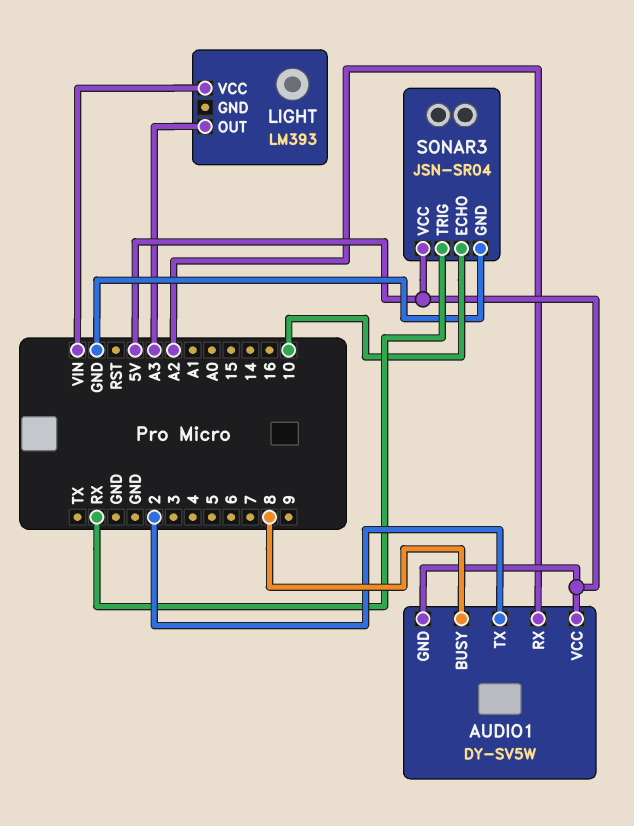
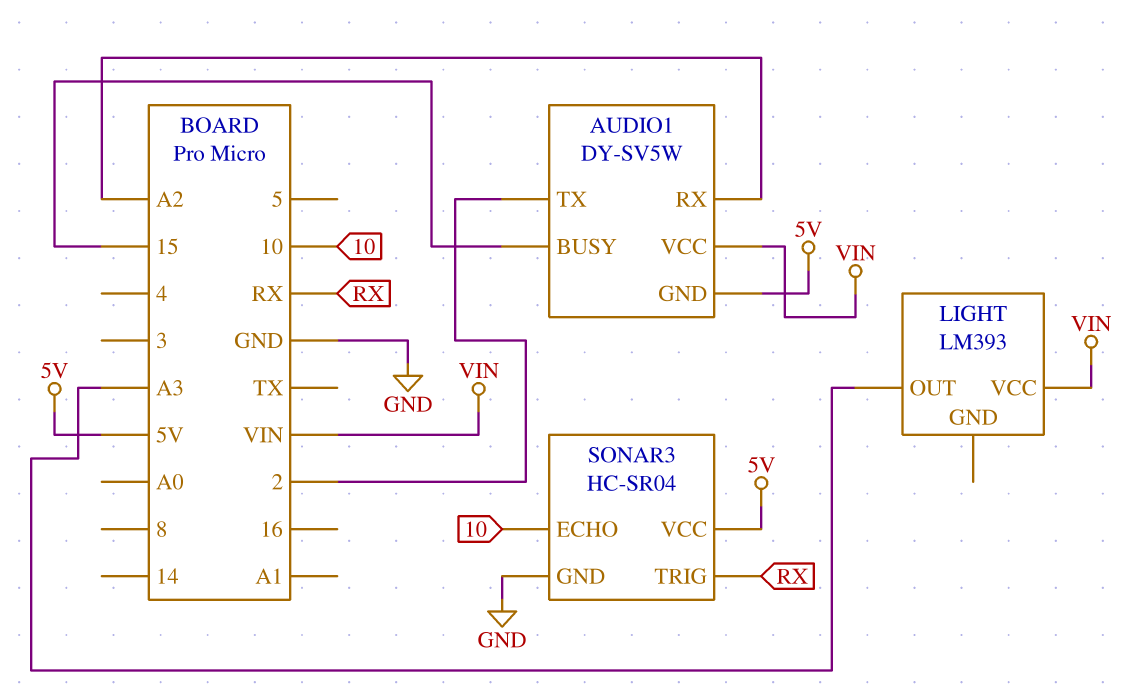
AUDIO1 pin BUSY: 8 -> 15
AUDIO1 pin VCC: 5V -> VIN
SONAR3: JSN-SR04 -> HC-SR04

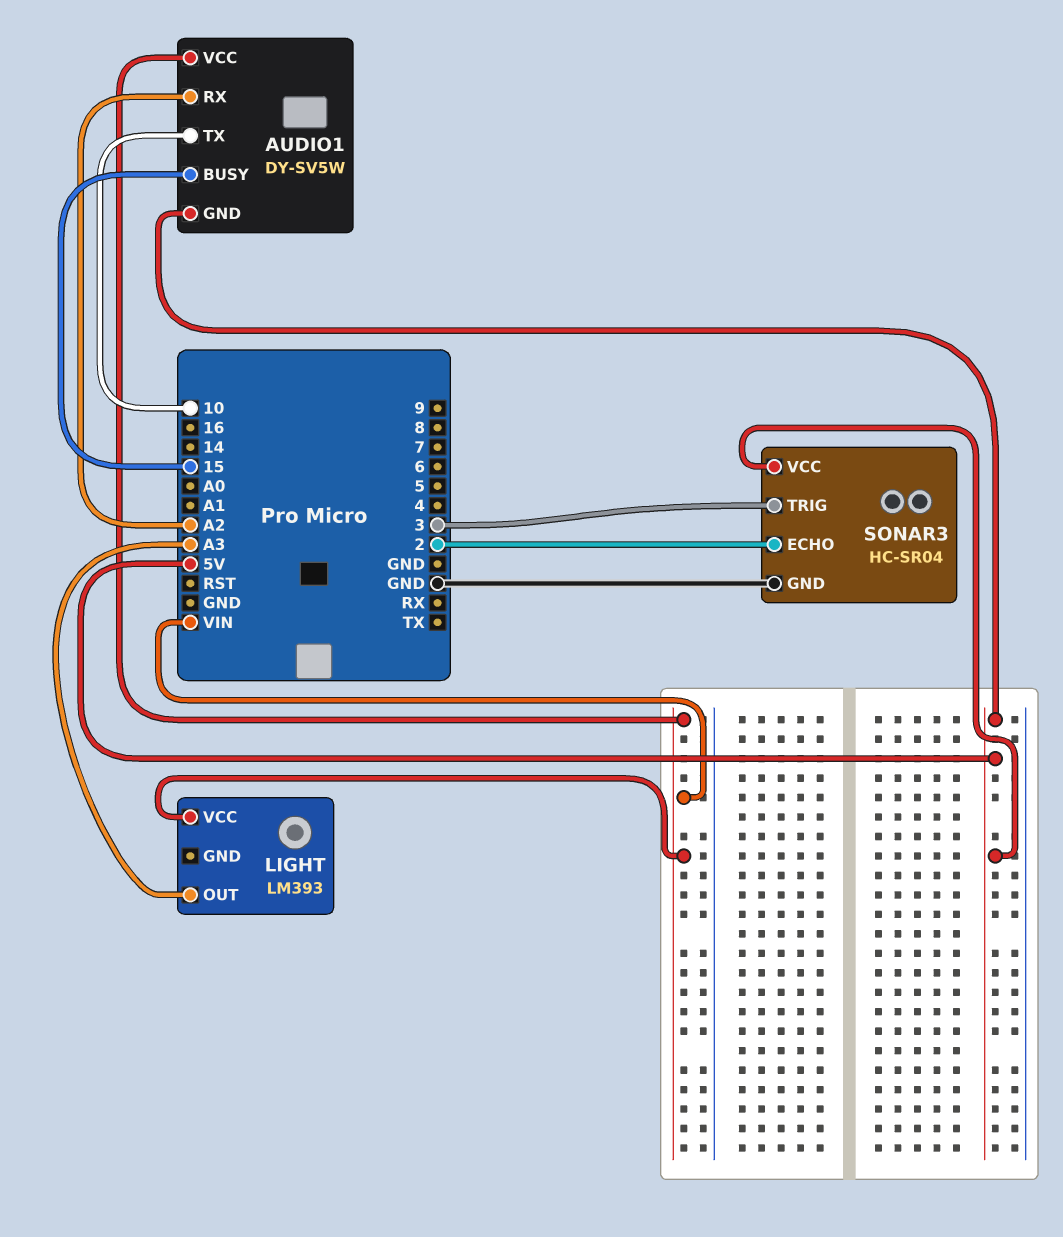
AUDIO1 pin TX: 2 -> 10
SONAR3 pin ECHO: 10 -> 2
SONAR3 pin TRIG: RX -> 3

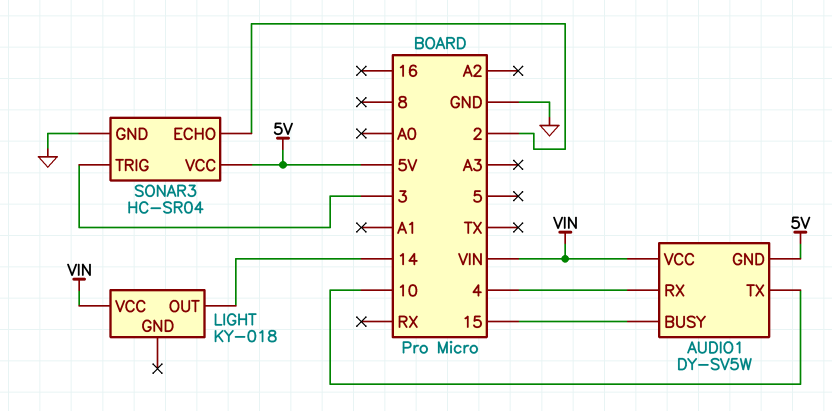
AUDIO1 pin RX: A2 -> 4
LIGHT: LM393 -> KY-018
LIGHT pin OUT: A3 -> 14

